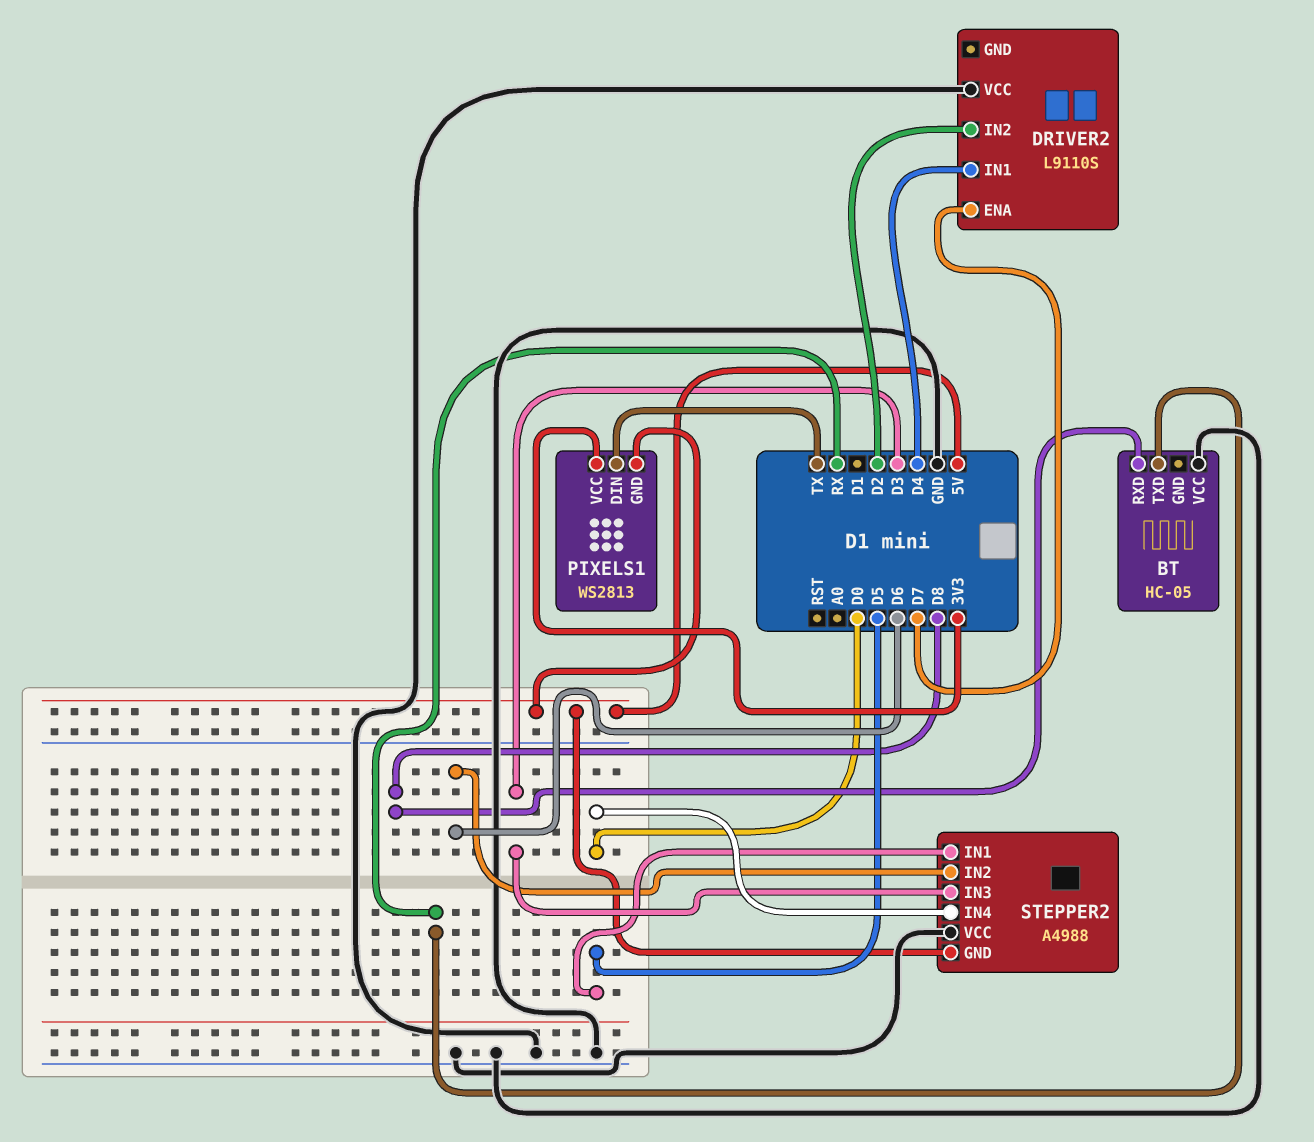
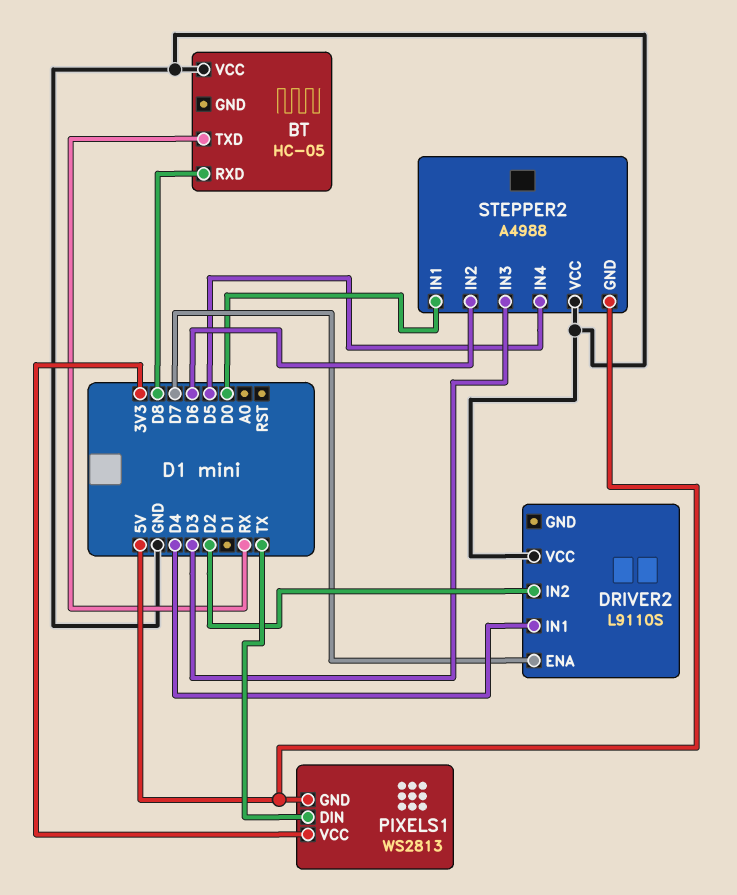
STEPPER2 pin IN1: D5 -> D0
STEPPER2 pin IN4: D0 -> D5

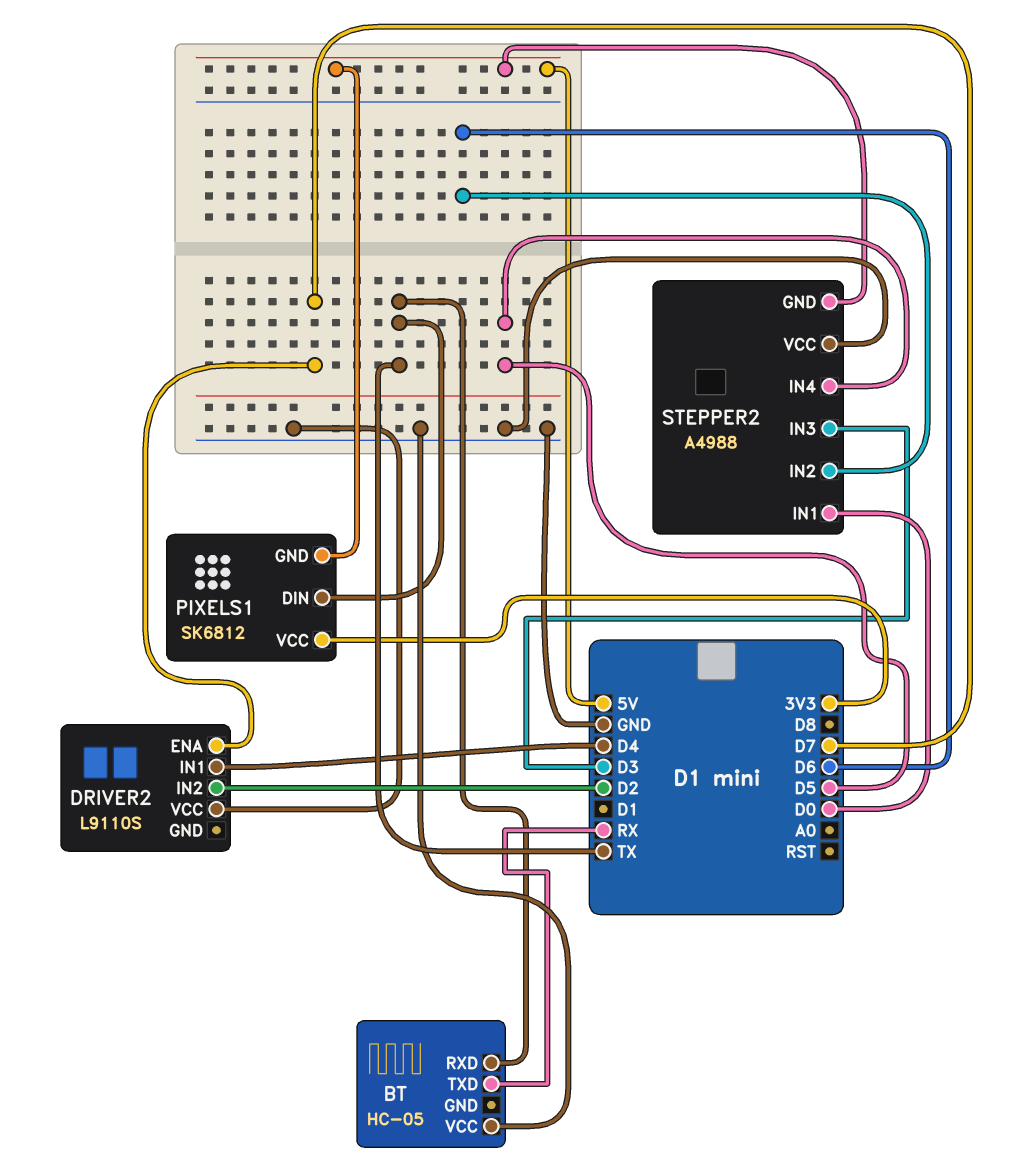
BT pin RXD: D8 -> TX
PIXELS1: WS2813 -> SK6812

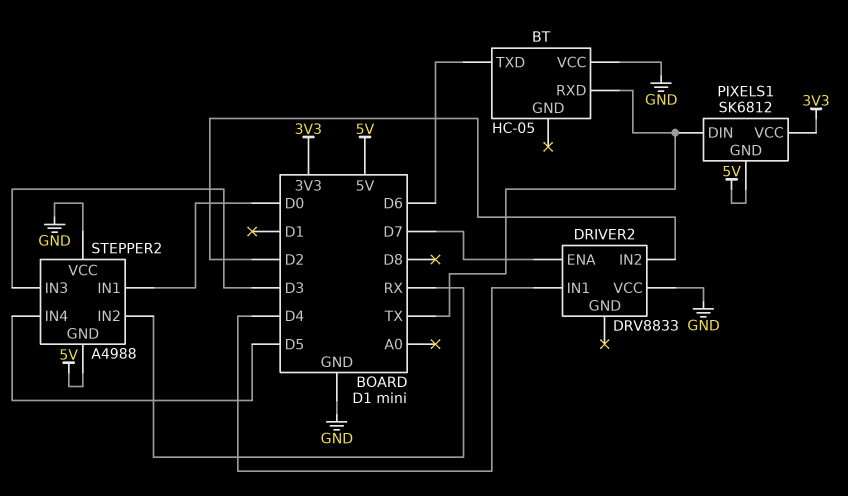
BT pin TXD: RX -> D6
DRIVER2: L9110S -> DRV8833
STEPPER2 pin IN2: D6 -> RX

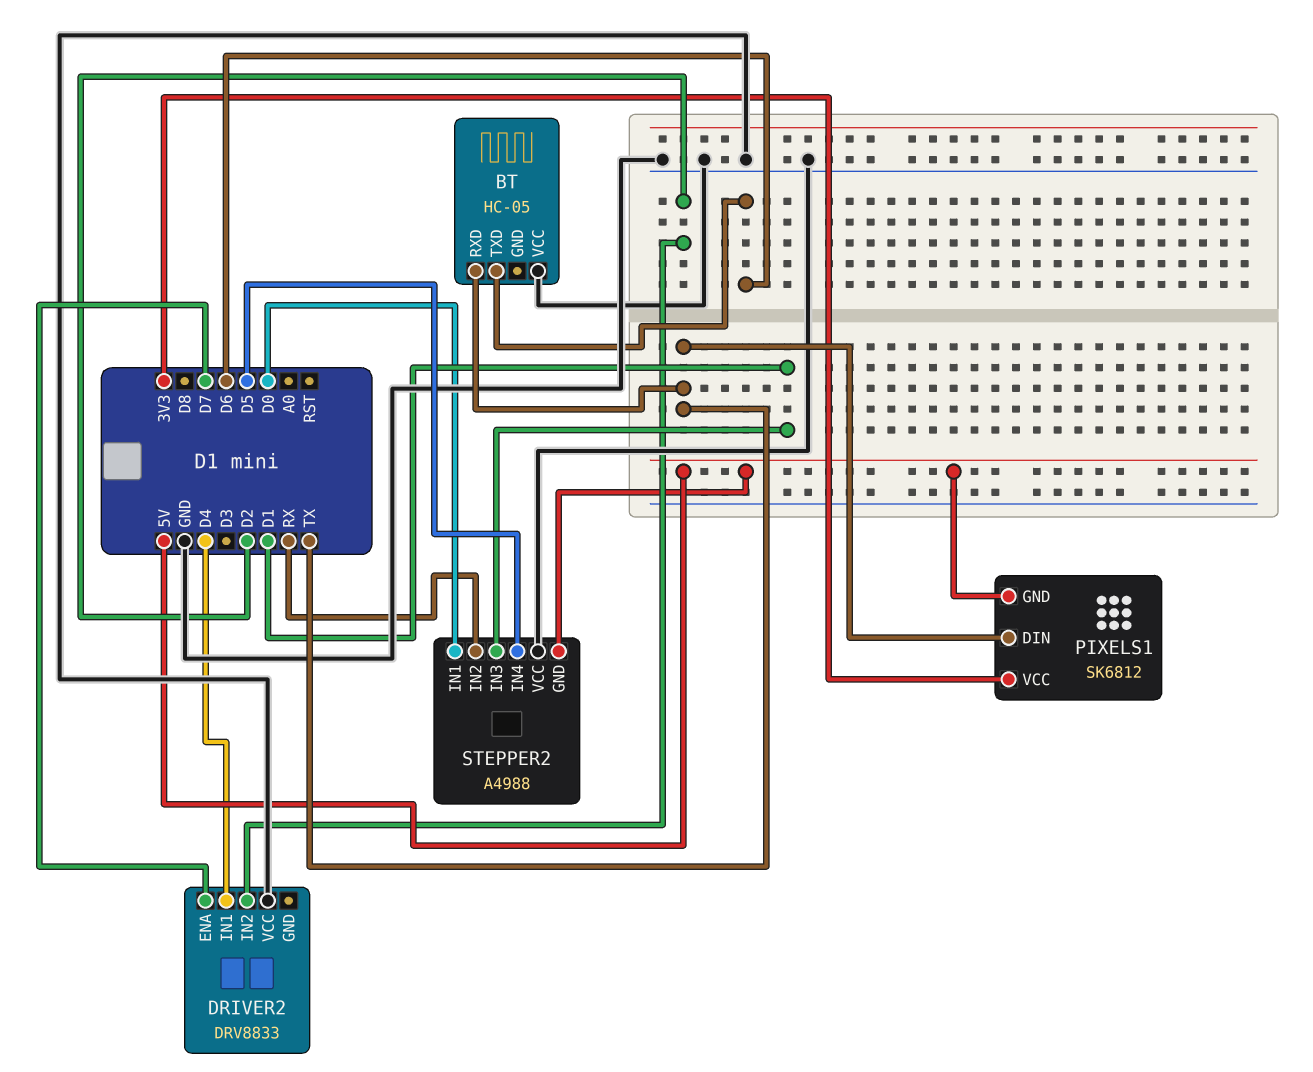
STEPPER2 pin IN3: D3 -> D1

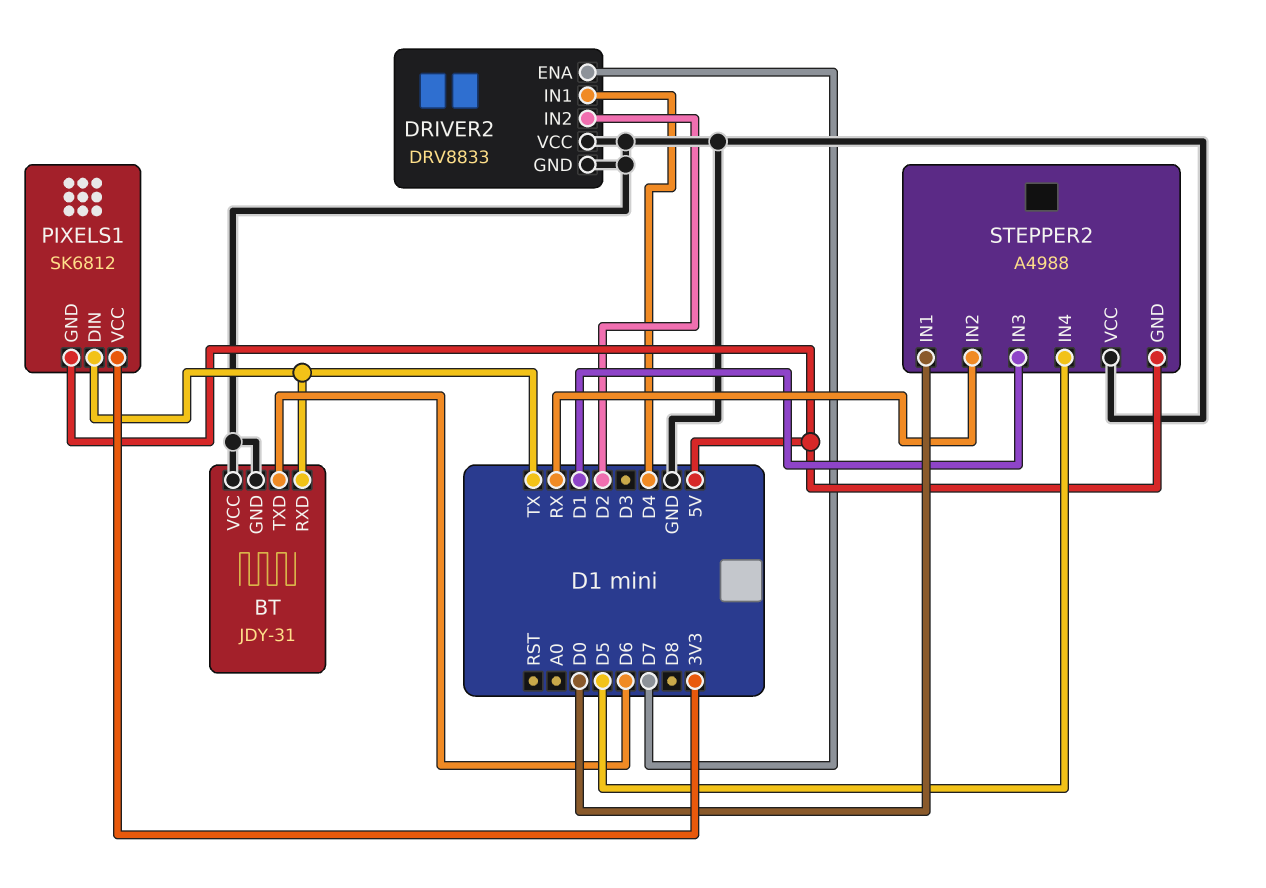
BT: HC-05 -> JDY-31
BT pin GND: none -> GND
DRIVER2 pin GND: none -> GND

